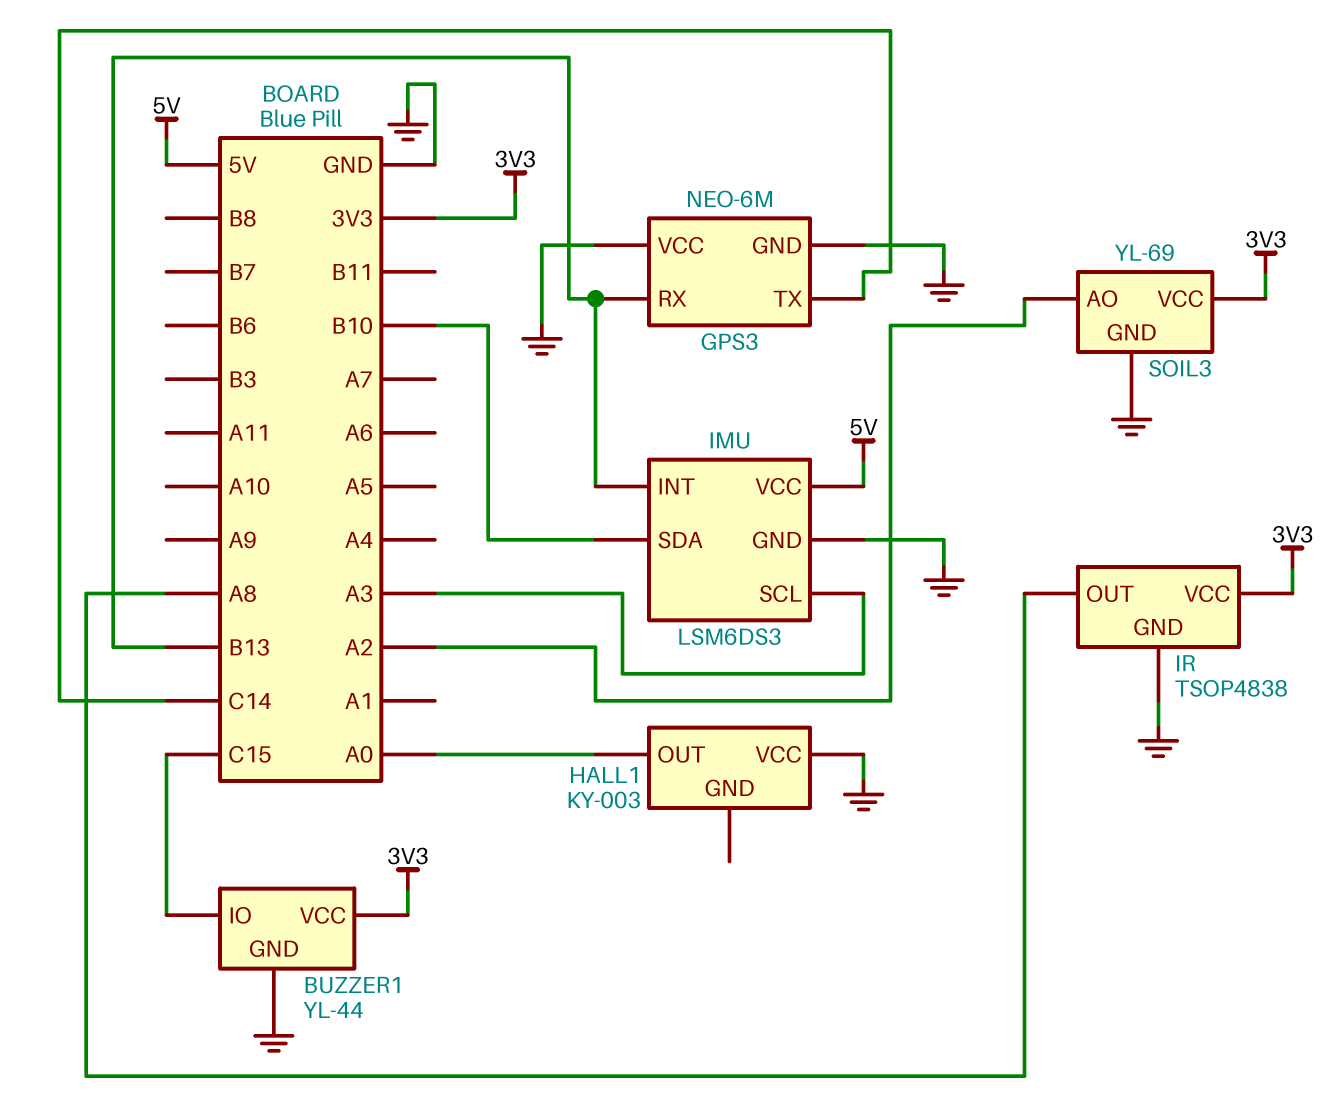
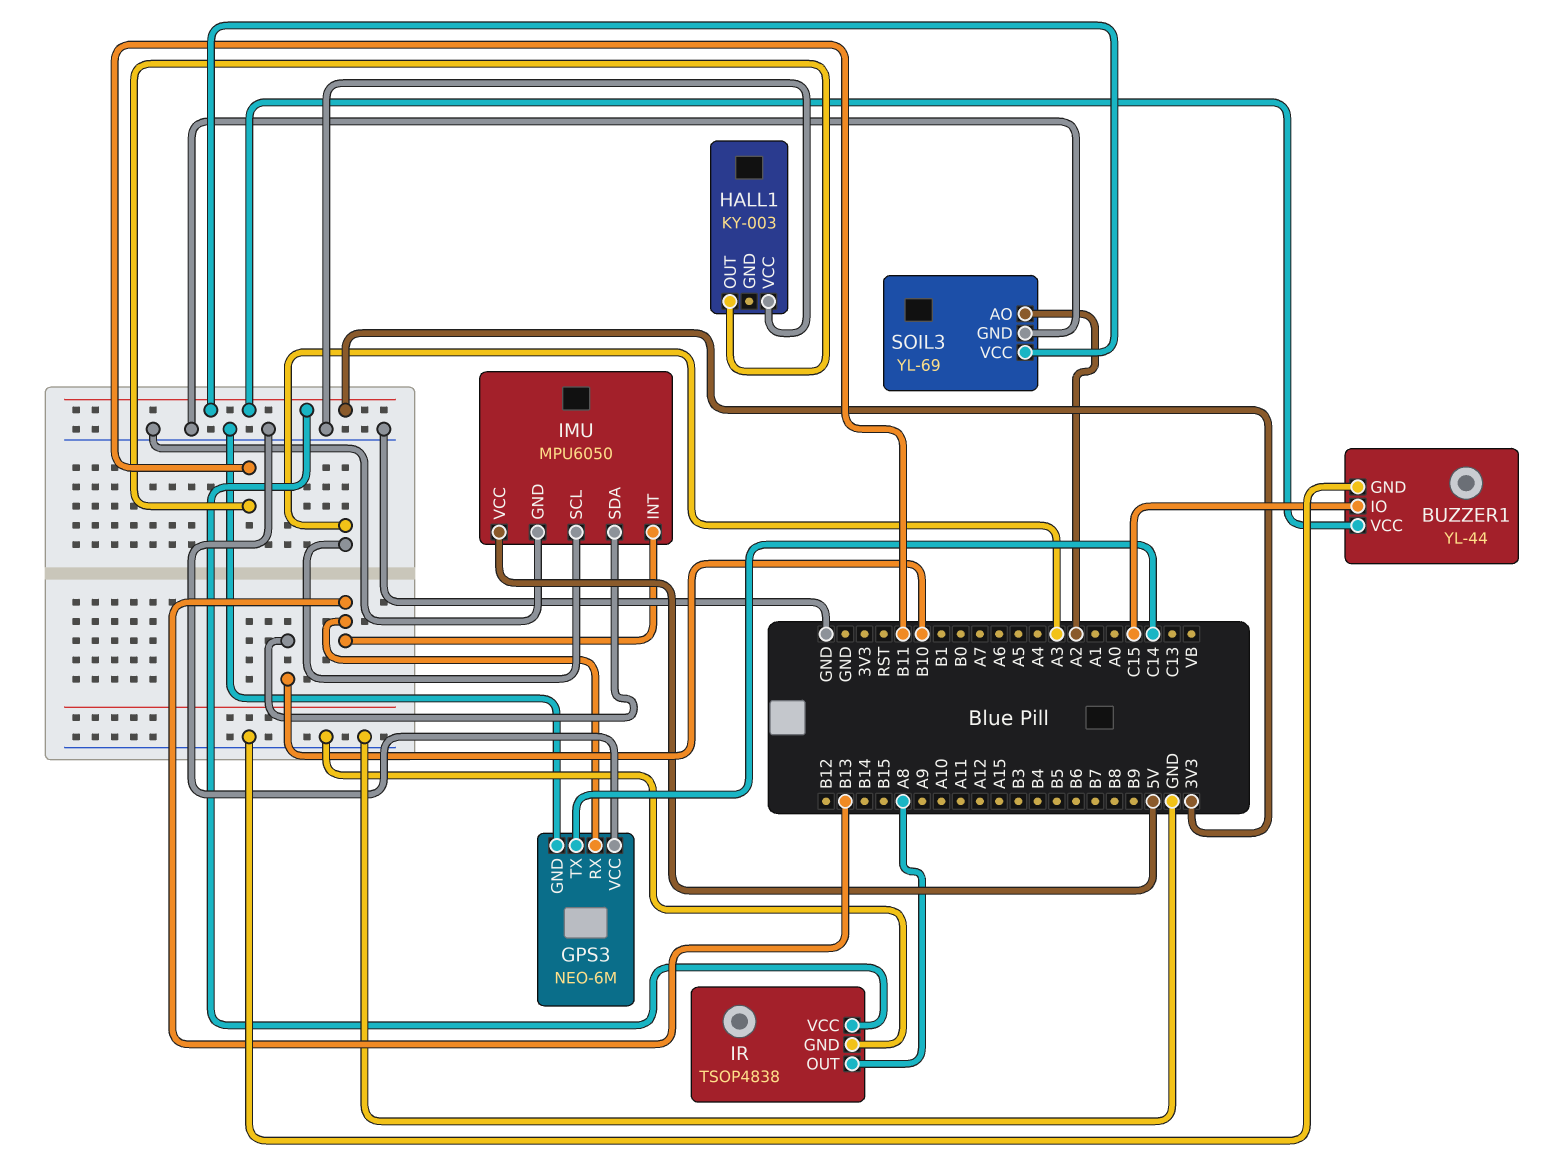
HALL1 pin OUT: A0 -> B11
IMU: LSM6DS3 -> MPU6050

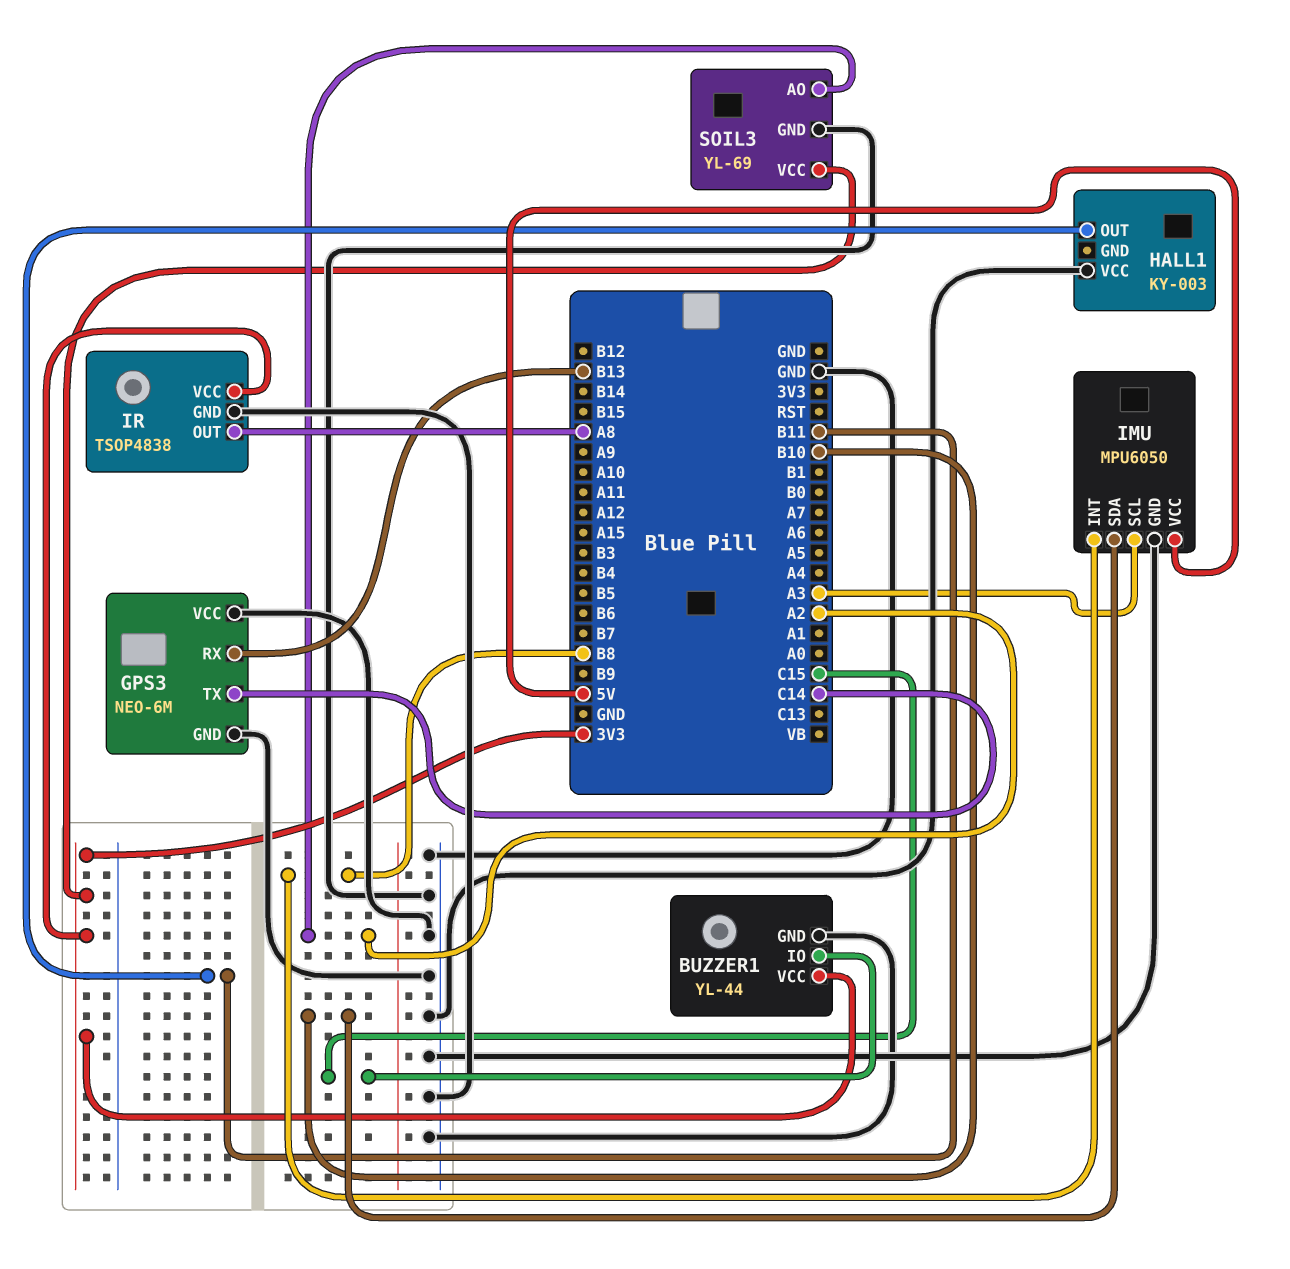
IMU pin INT: B13 -> B8

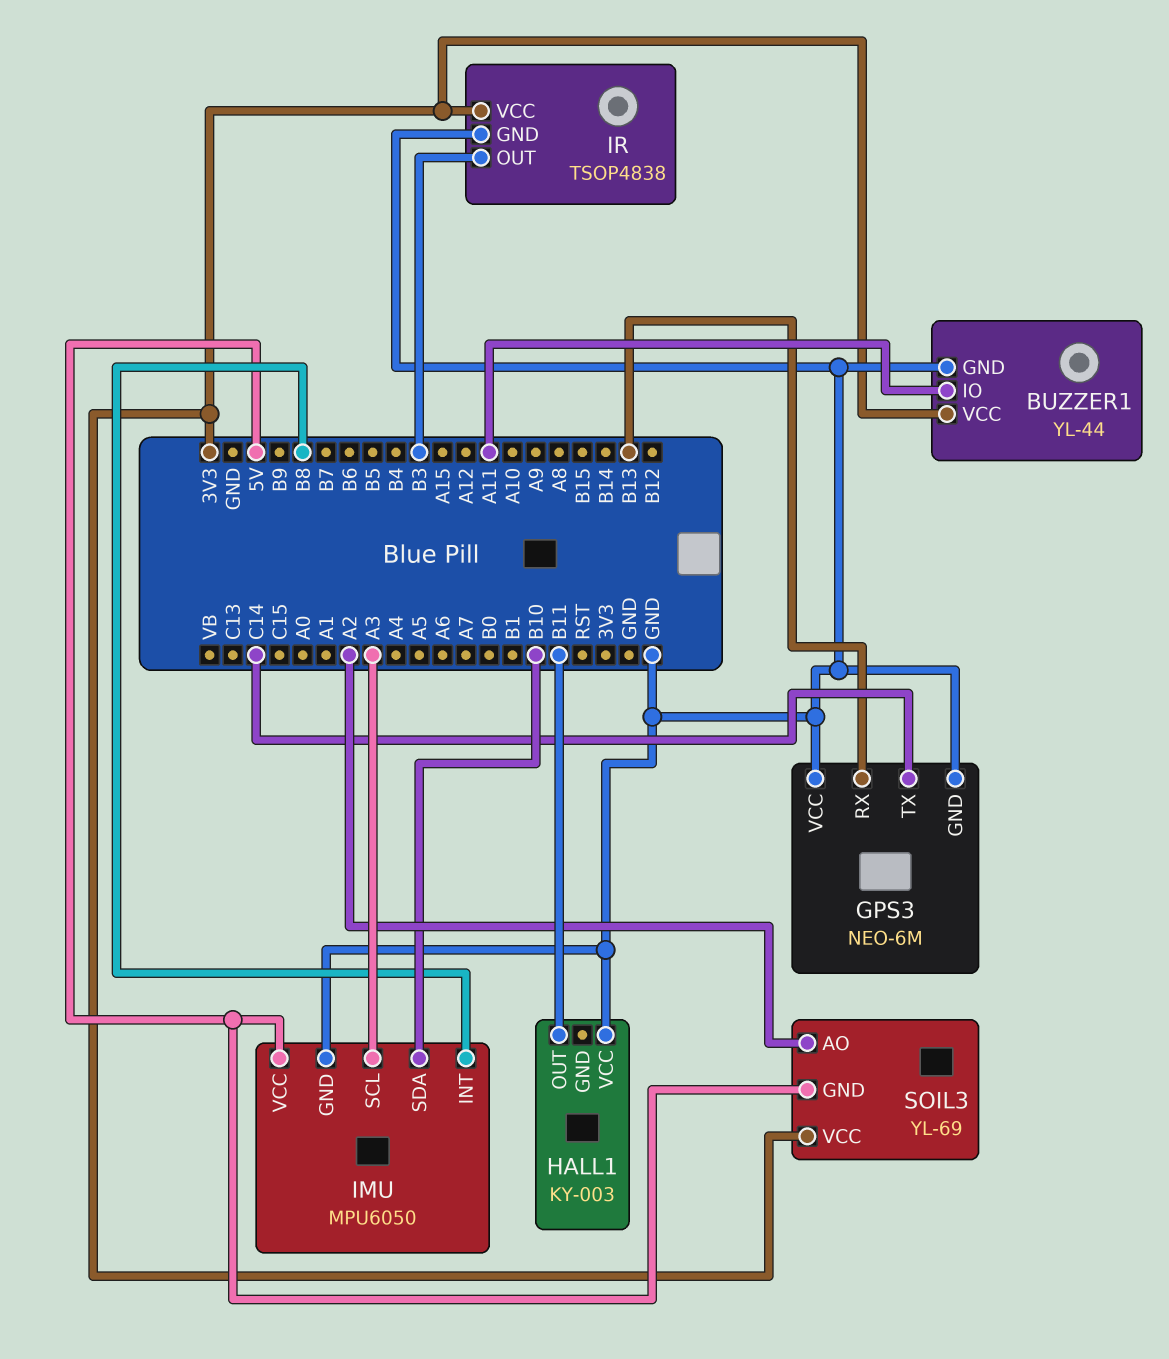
BUZZER1 pin IO: C15 -> A11
IR pin OUT: A8 -> B3
SOIL3 pin GND: GND -> 5V

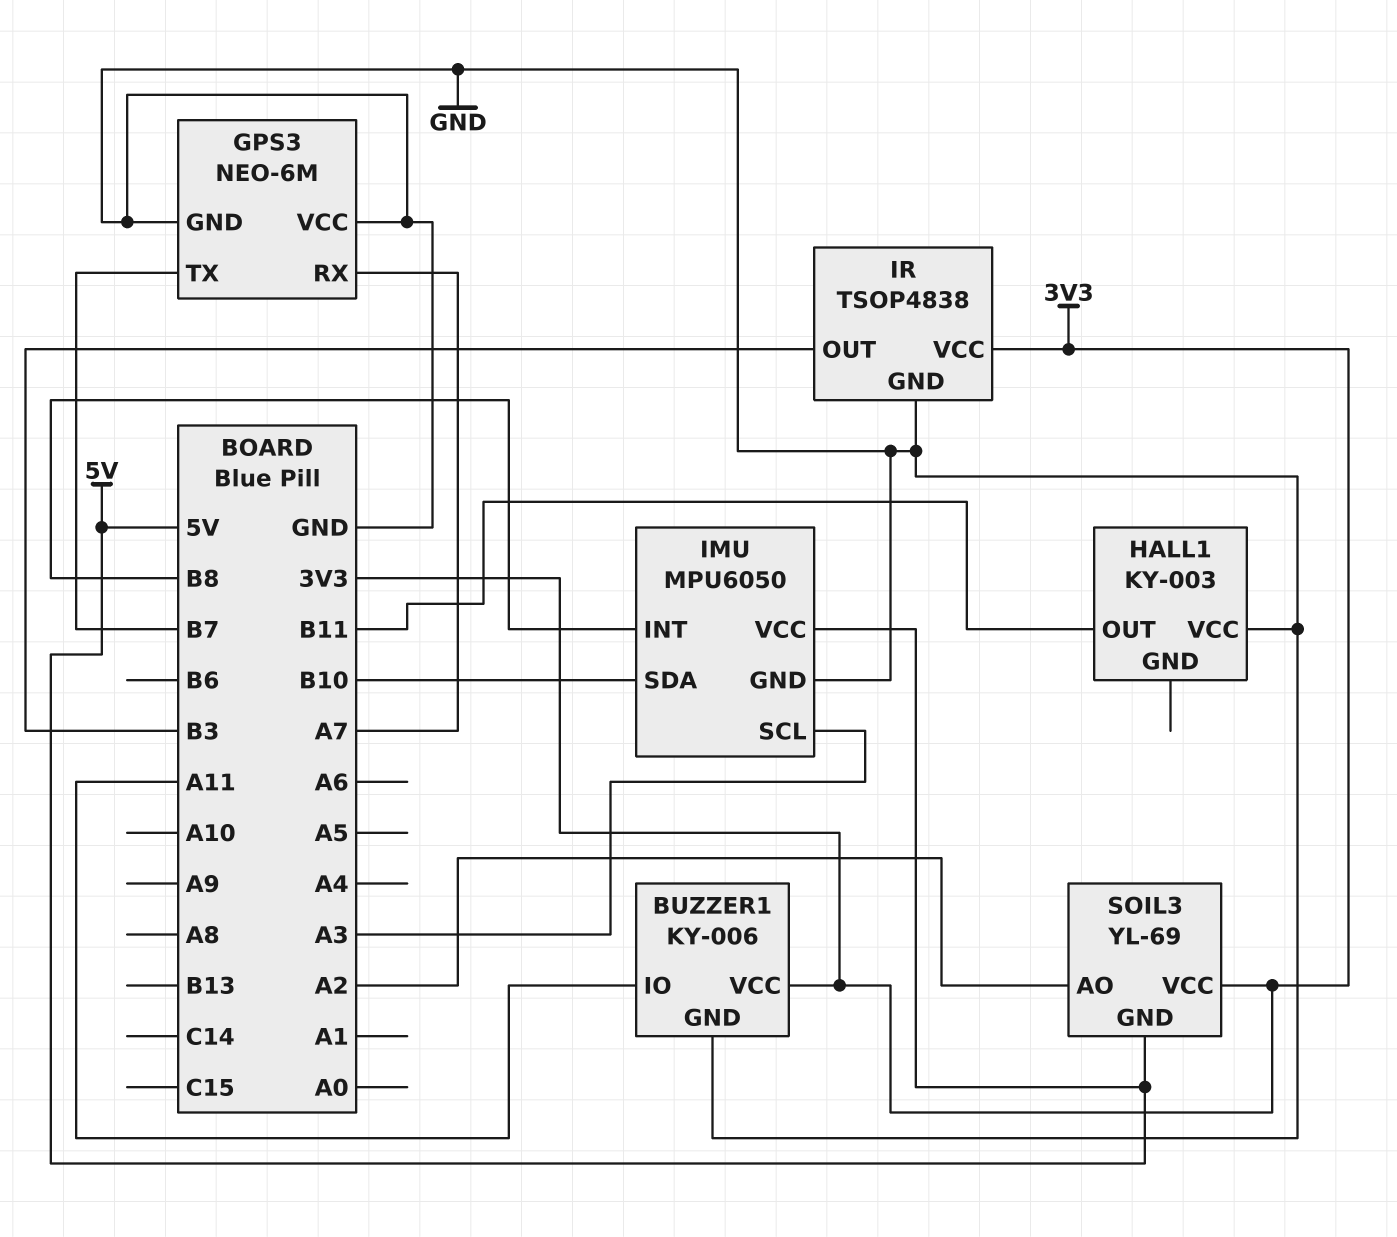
BUZZER1: YL-44 -> KY-006
GPS3 pin RX: B13 -> A7
GPS3 pin TX: C14 -> B7

